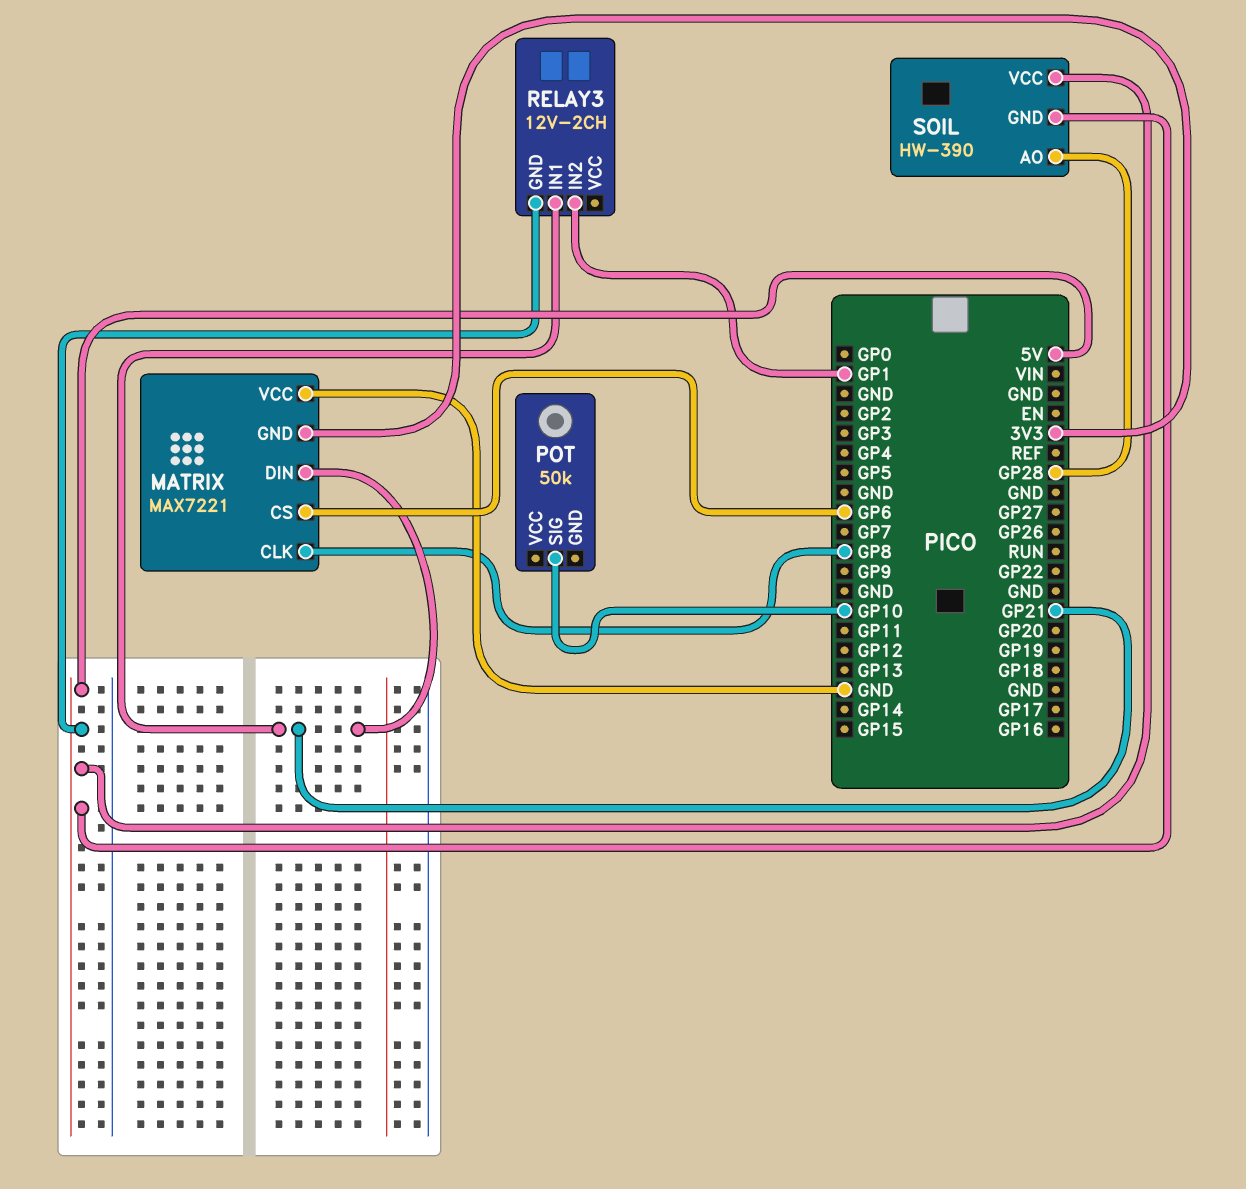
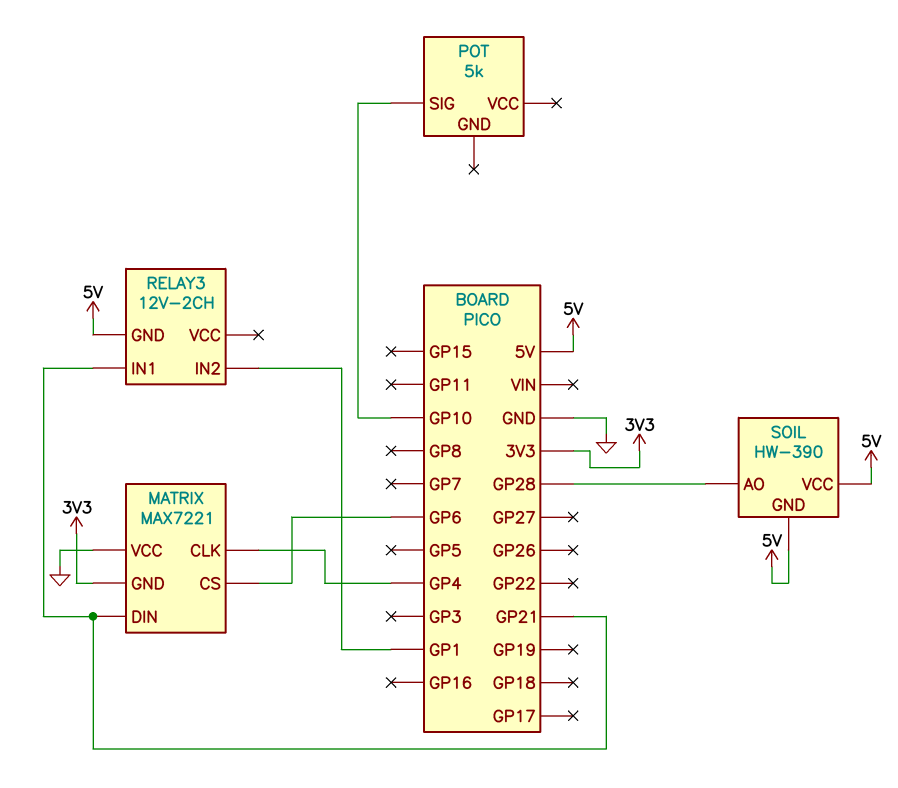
MATRIX pin CLK: GP8 -> GP4
POT: 50k -> 5k

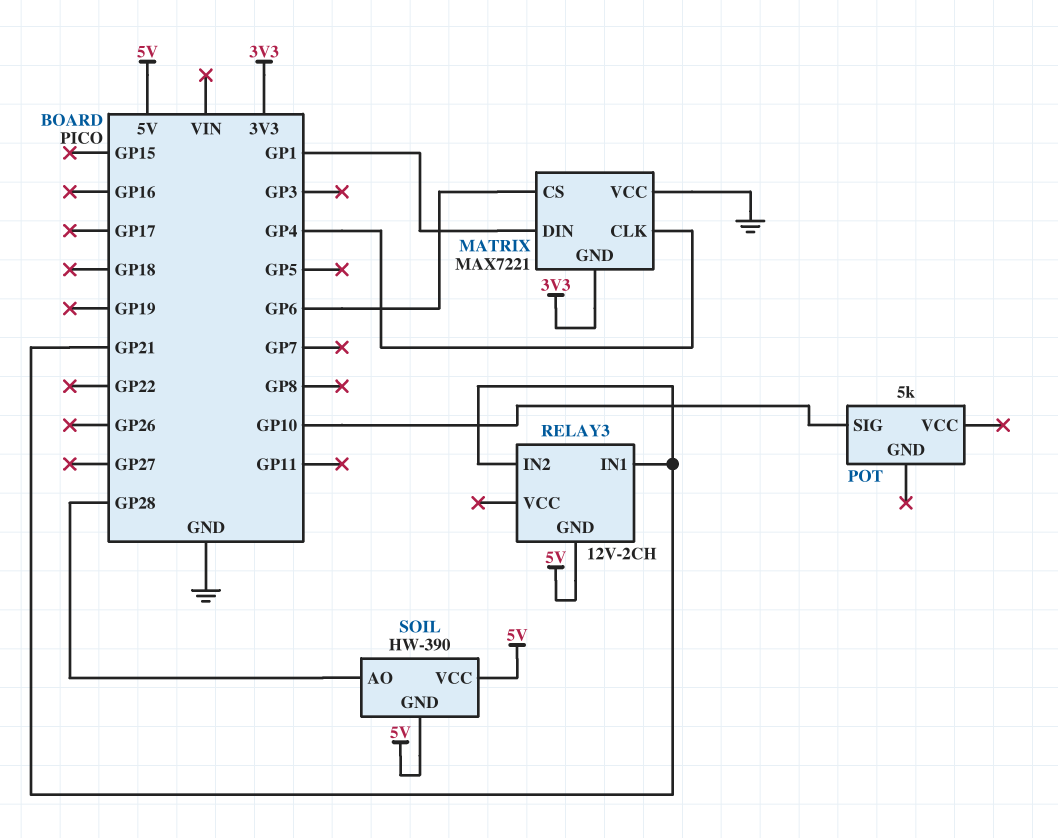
MATRIX pin DIN: GP21 -> GP1
RELAY3 pin IN2: GP1 -> GP21

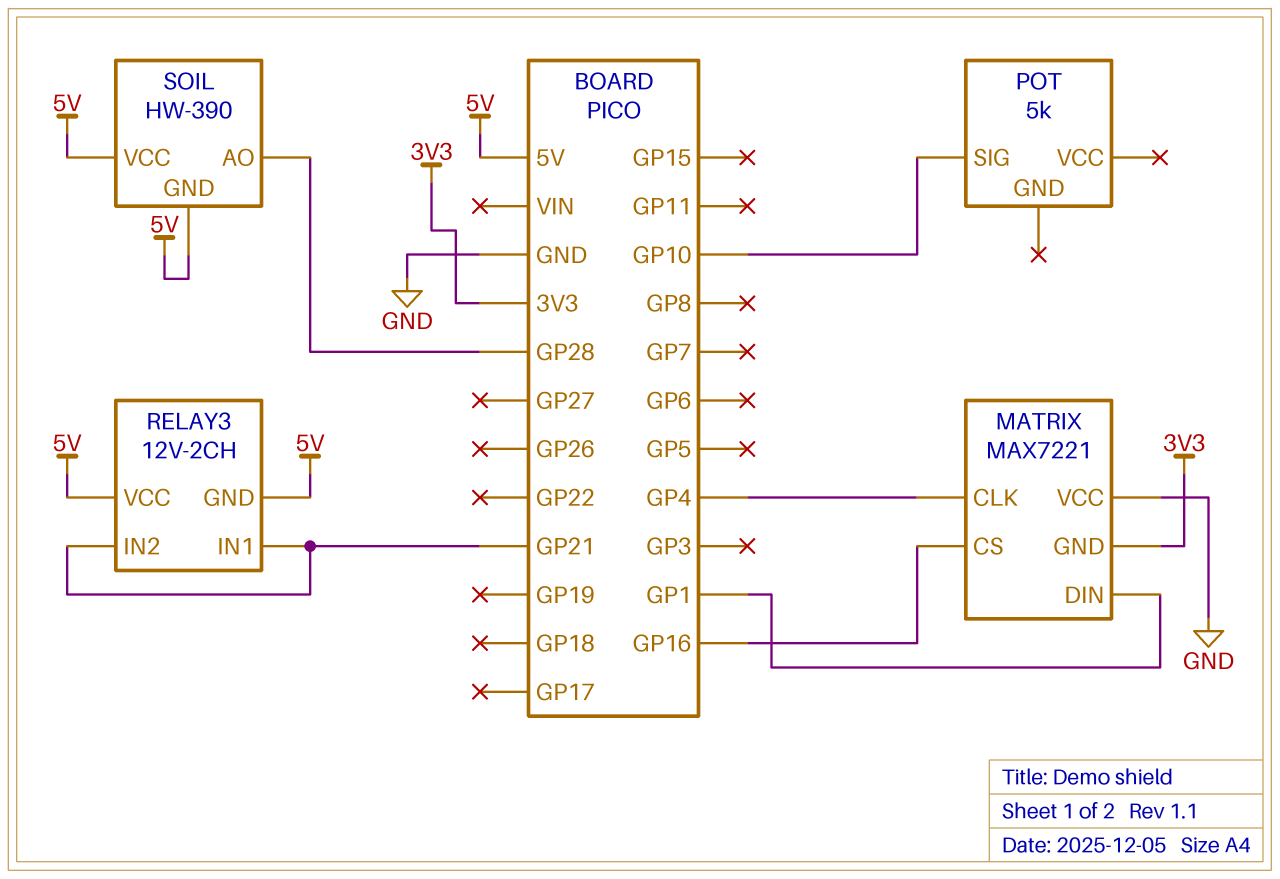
MATRIX pin CS: GP6 -> GP16
RELAY3 pin VCC: none -> 5V

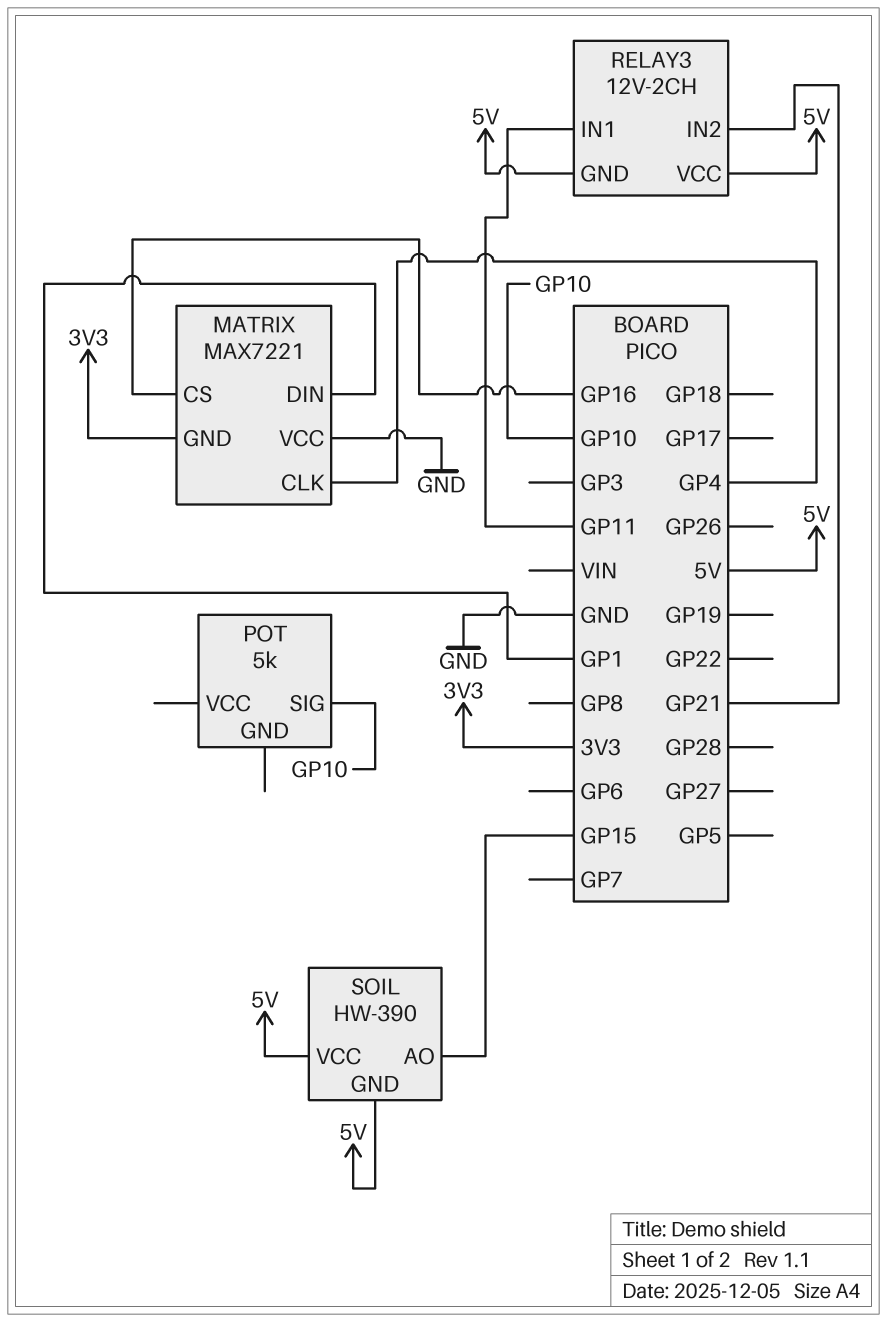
RELAY3 pin IN1: GP21 -> GP11
SOIL pin AO: GP28 -> GP15

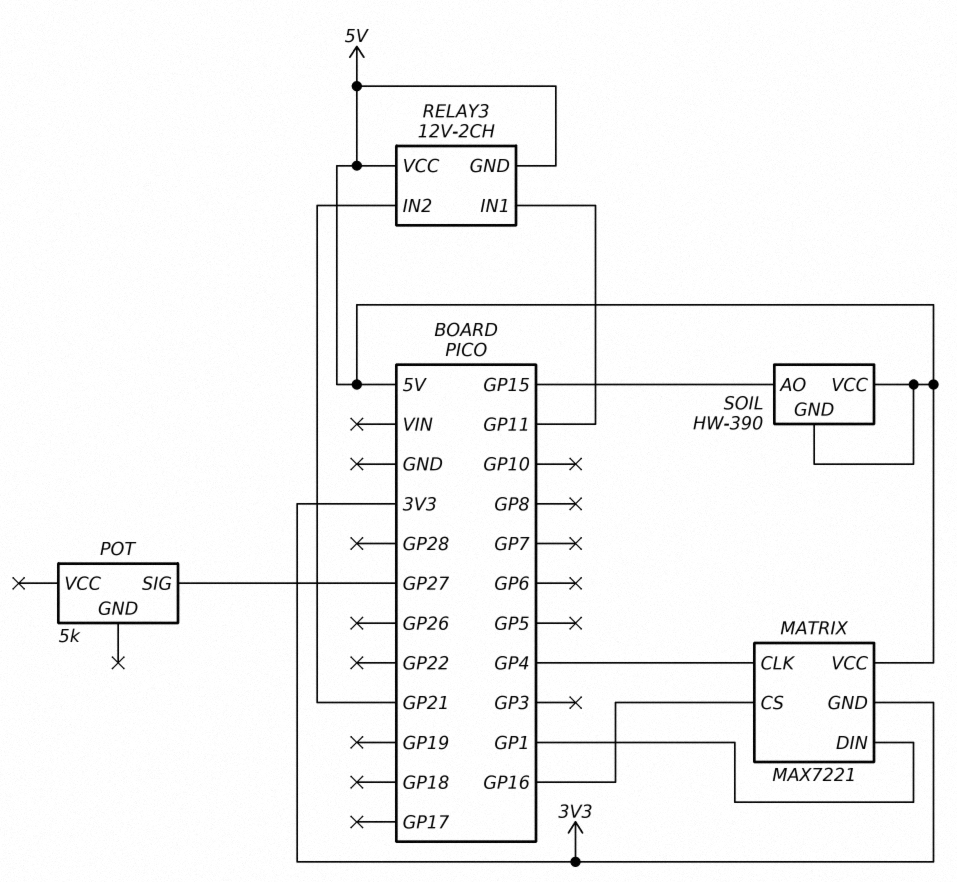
MATRIX pin VCC: GND -> 5V
POT pin SIG: GP10 -> GP27

